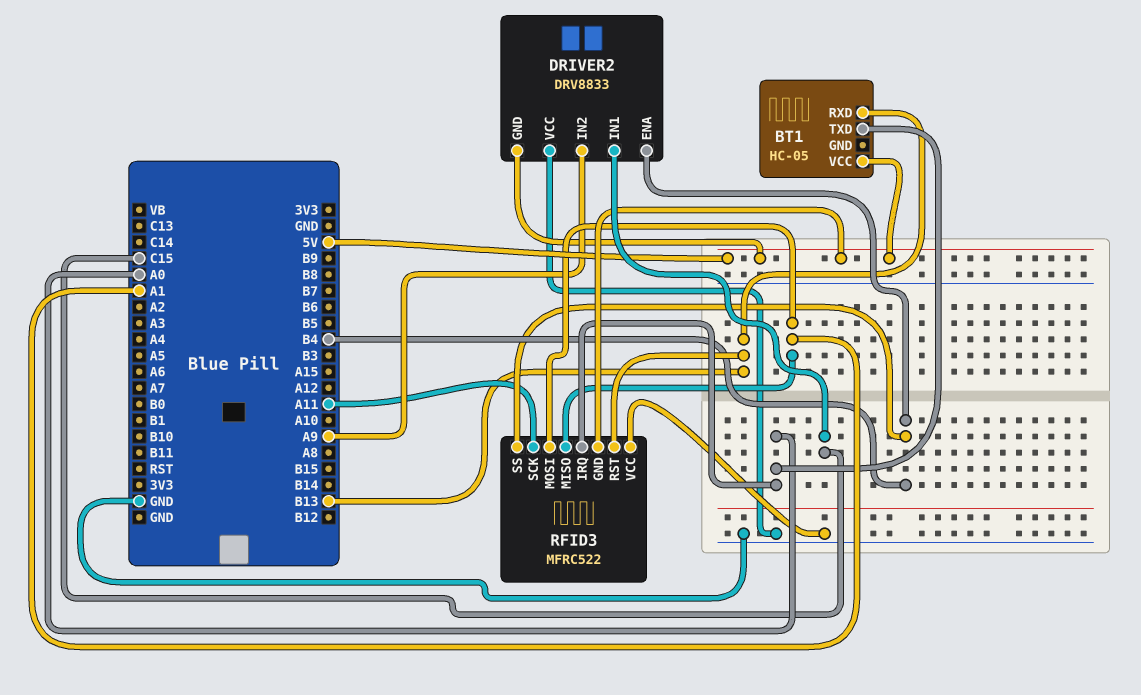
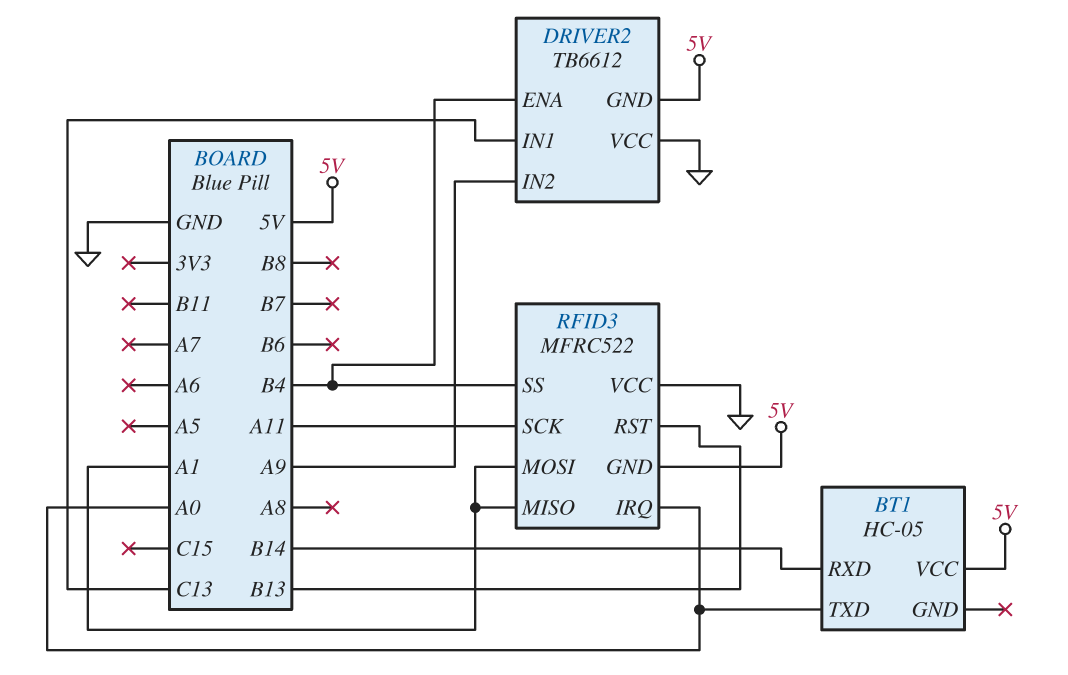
BT1 pin RXD: B13 -> B14
DRIVER2: DRV8833 -> TB6612
DRIVER2 pin IN1: C15 -> C13

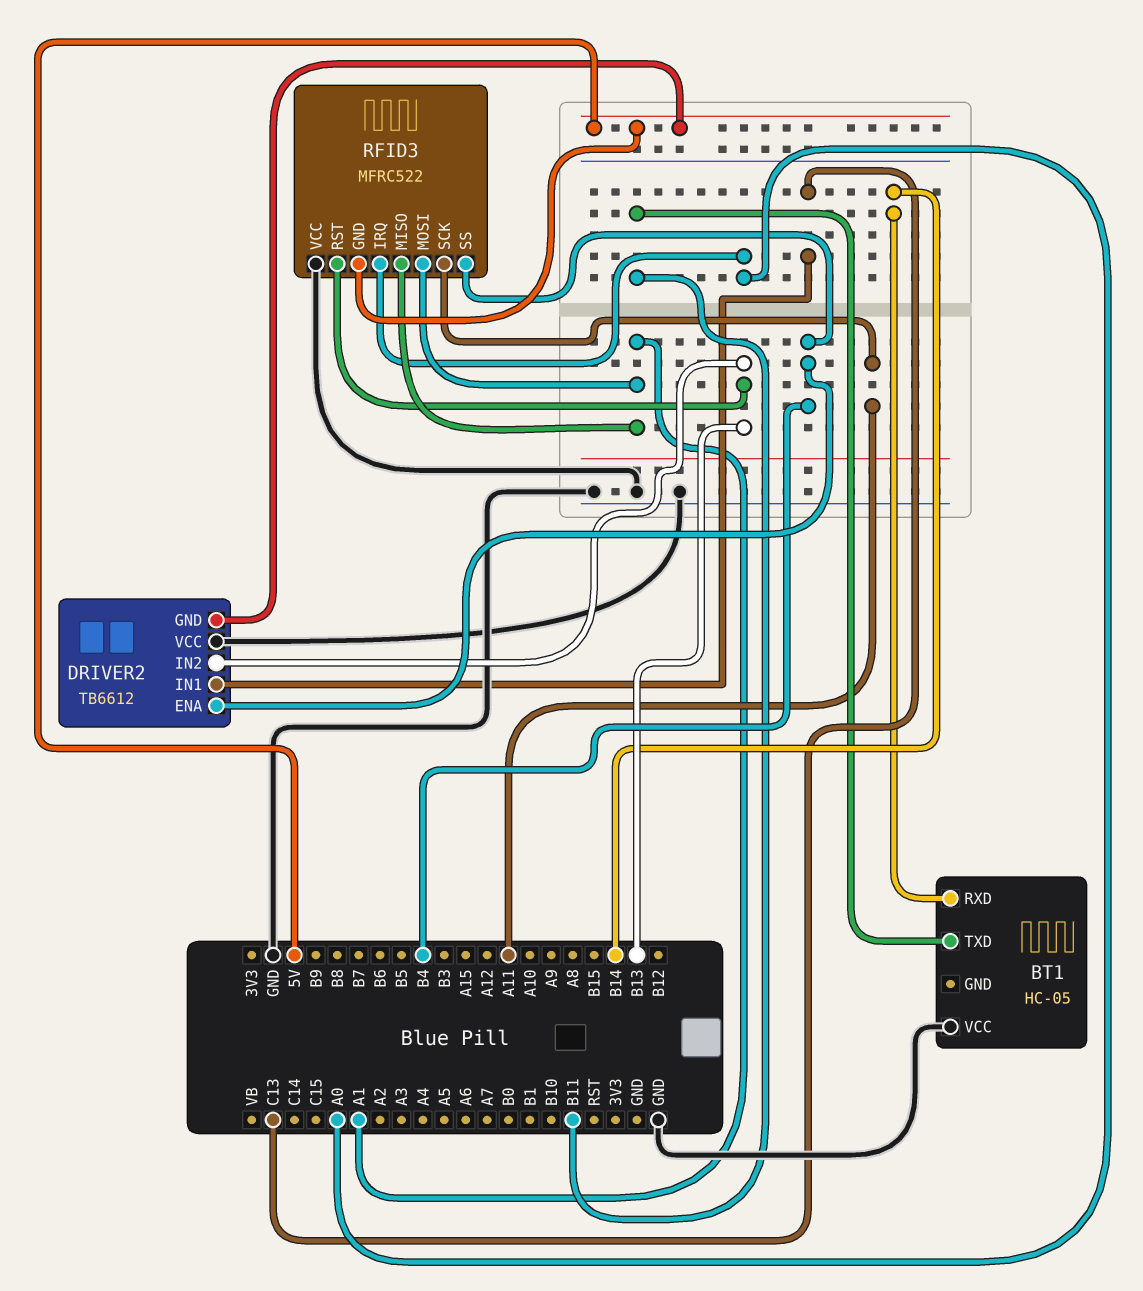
BT1 pin TXD: A0 -> B11
BT1 pin VCC: 5V -> GND
DRIVER2 pin IN2: A9 -> B13

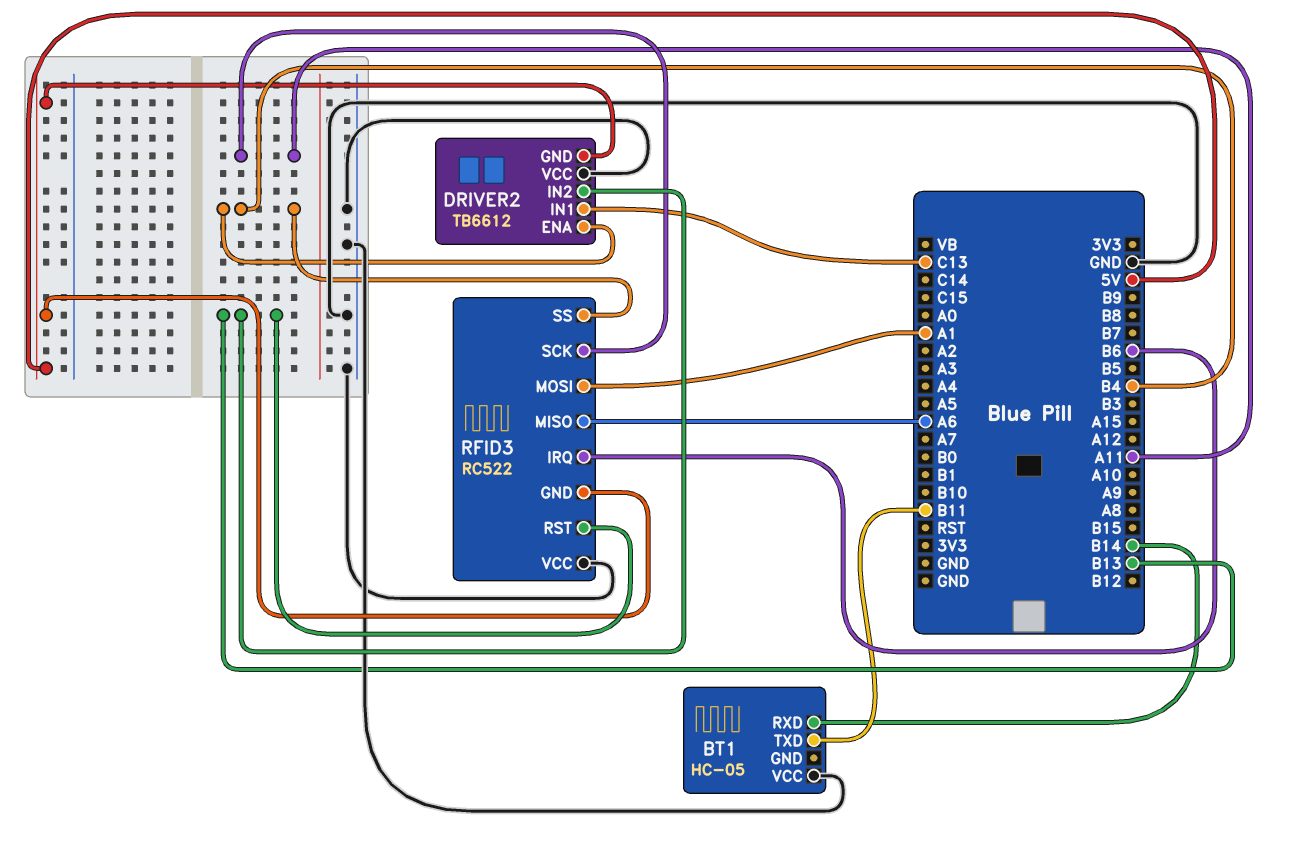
RFID3: MFRC522 -> RC522
RFID3 pin IRQ: A0 -> B6
RFID3 pin MISO: A1 -> A6

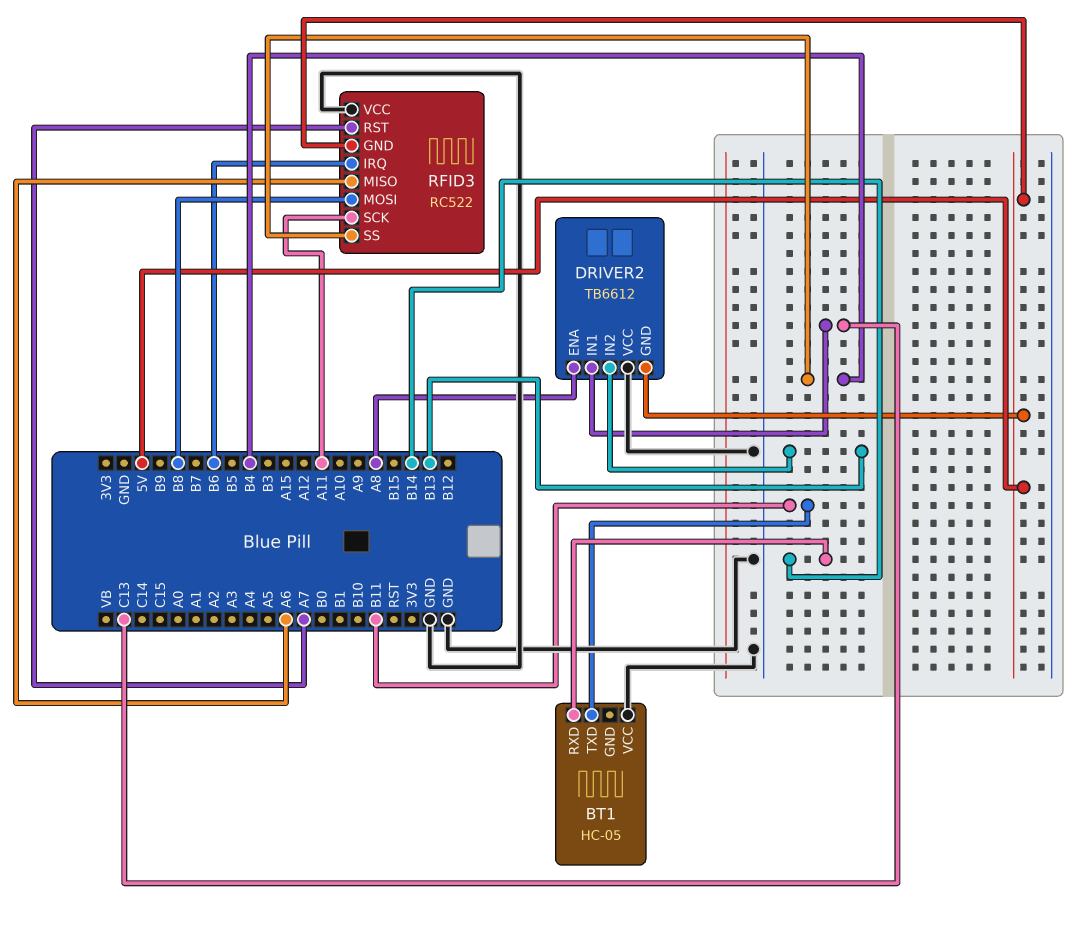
DRIVER2 pin ENA: B4 -> A8
RFID3 pin MOSI: A1 -> B8
RFID3 pin RST: B13 -> A7

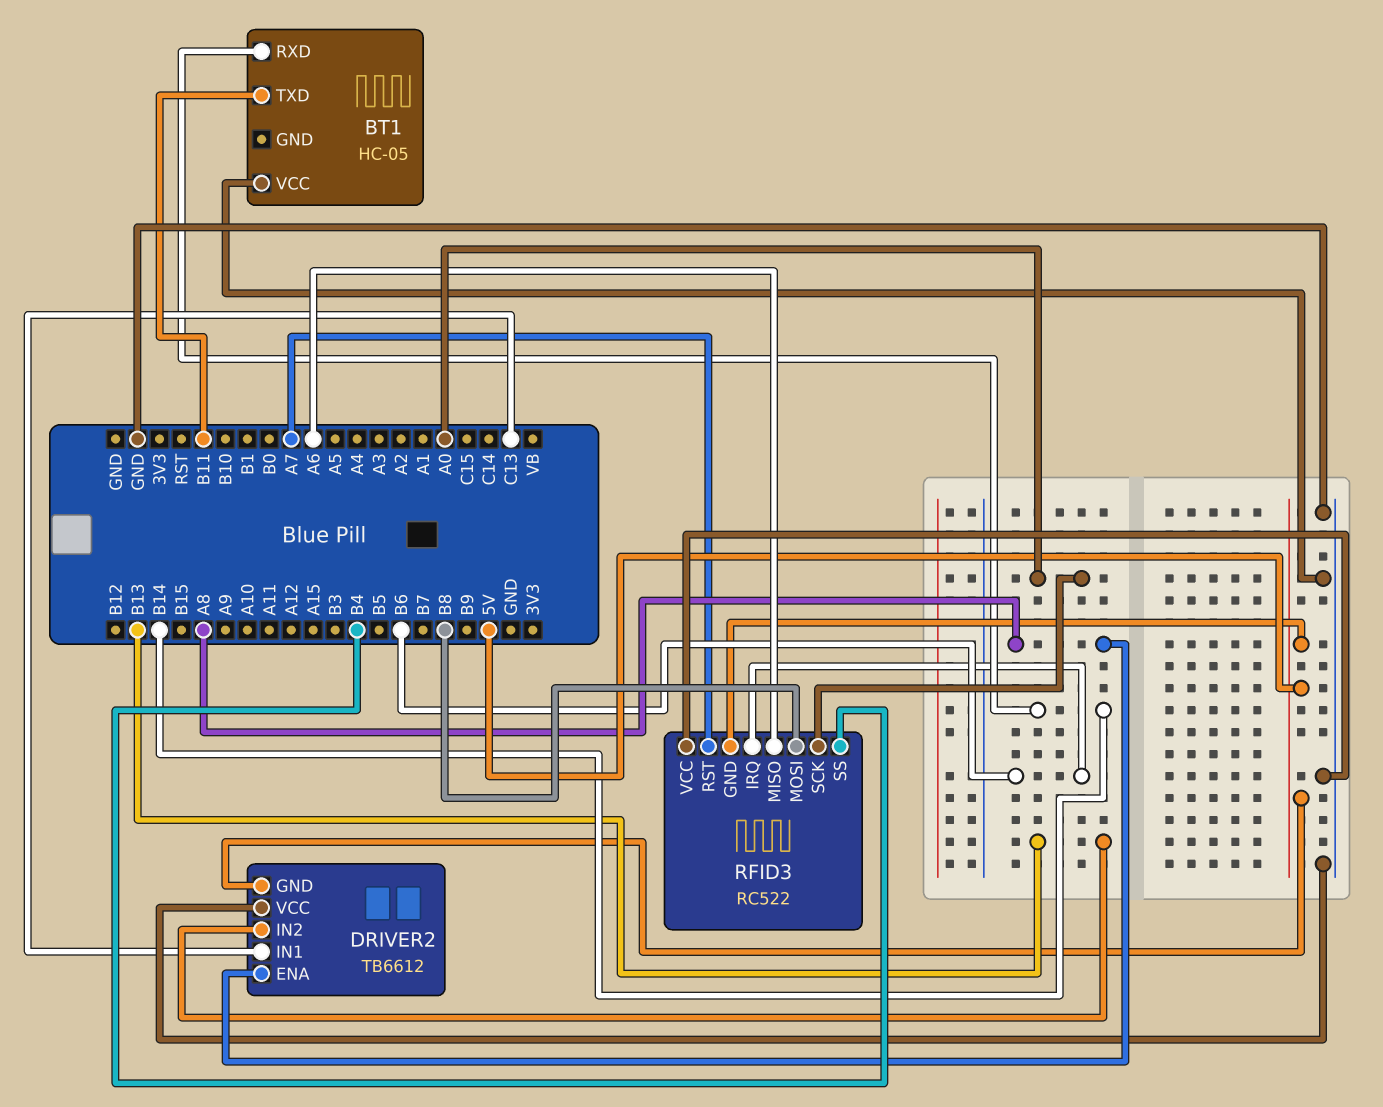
RFID3 pin SCK: A11 -> A0

